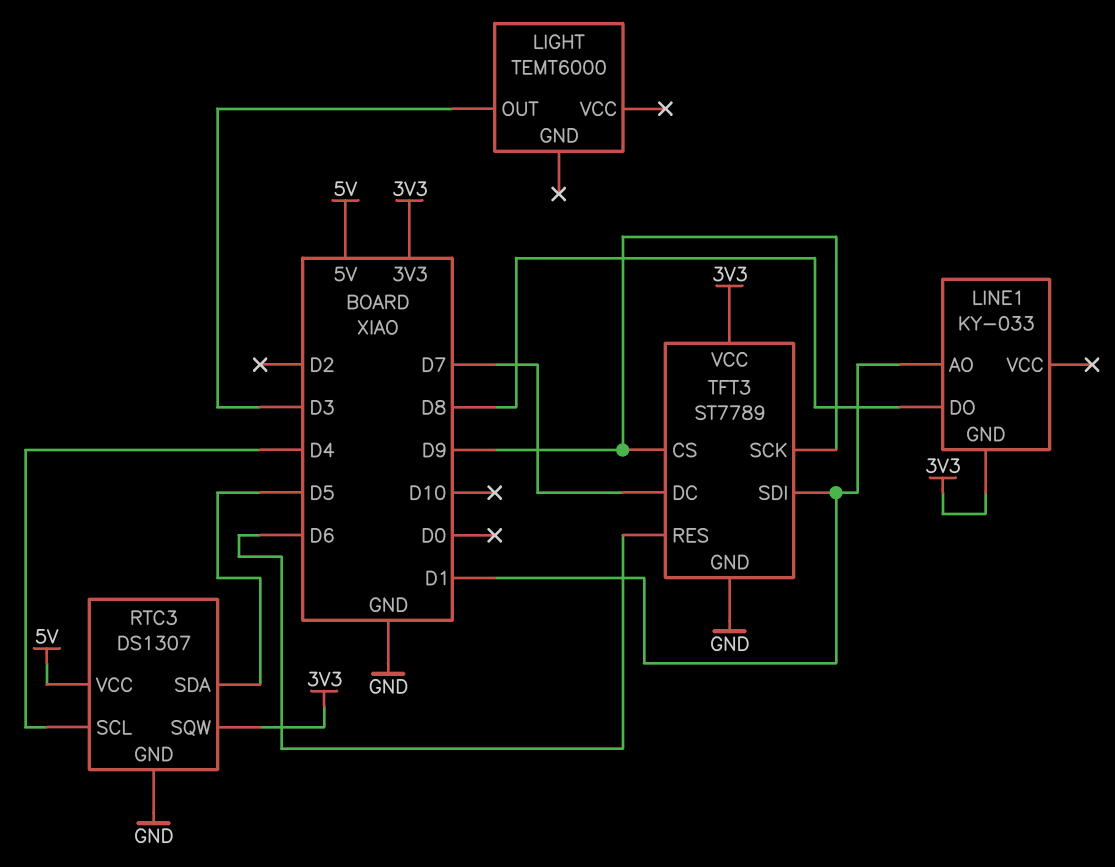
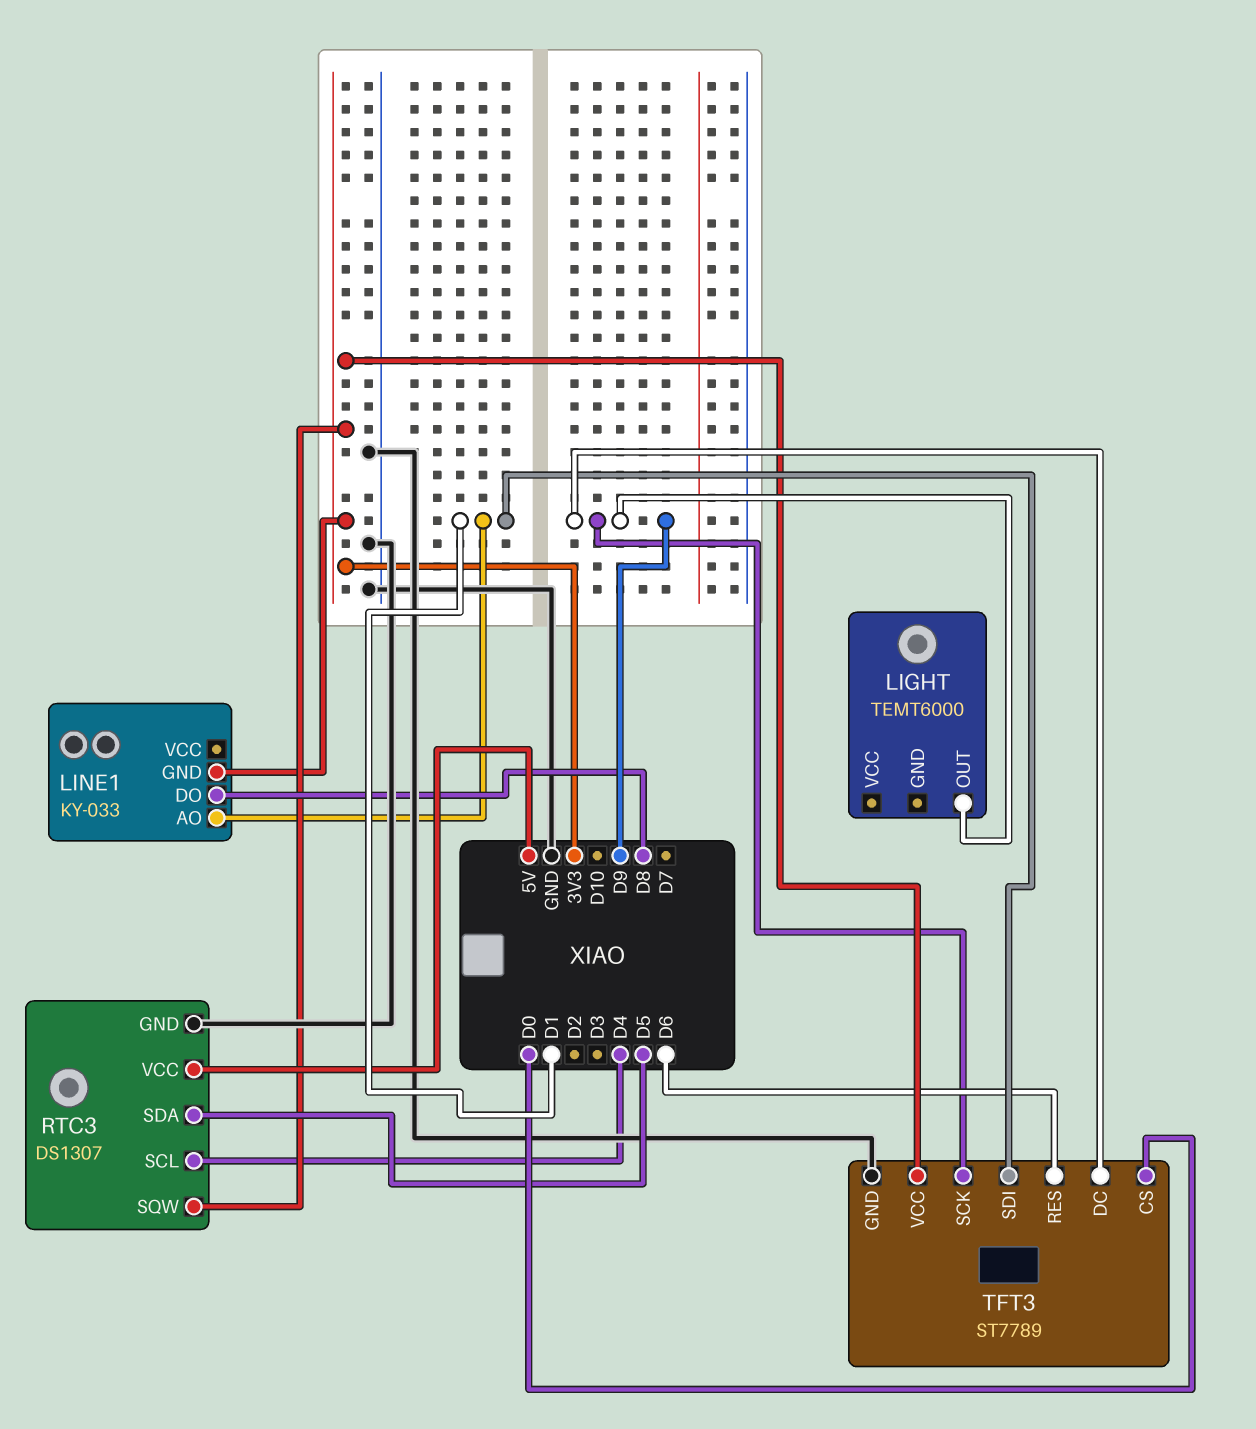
LIGHT pin OUT: D3 -> D9
TFT3 pin CS: D9 -> D0
TFT3 pin DC: D7 -> D9

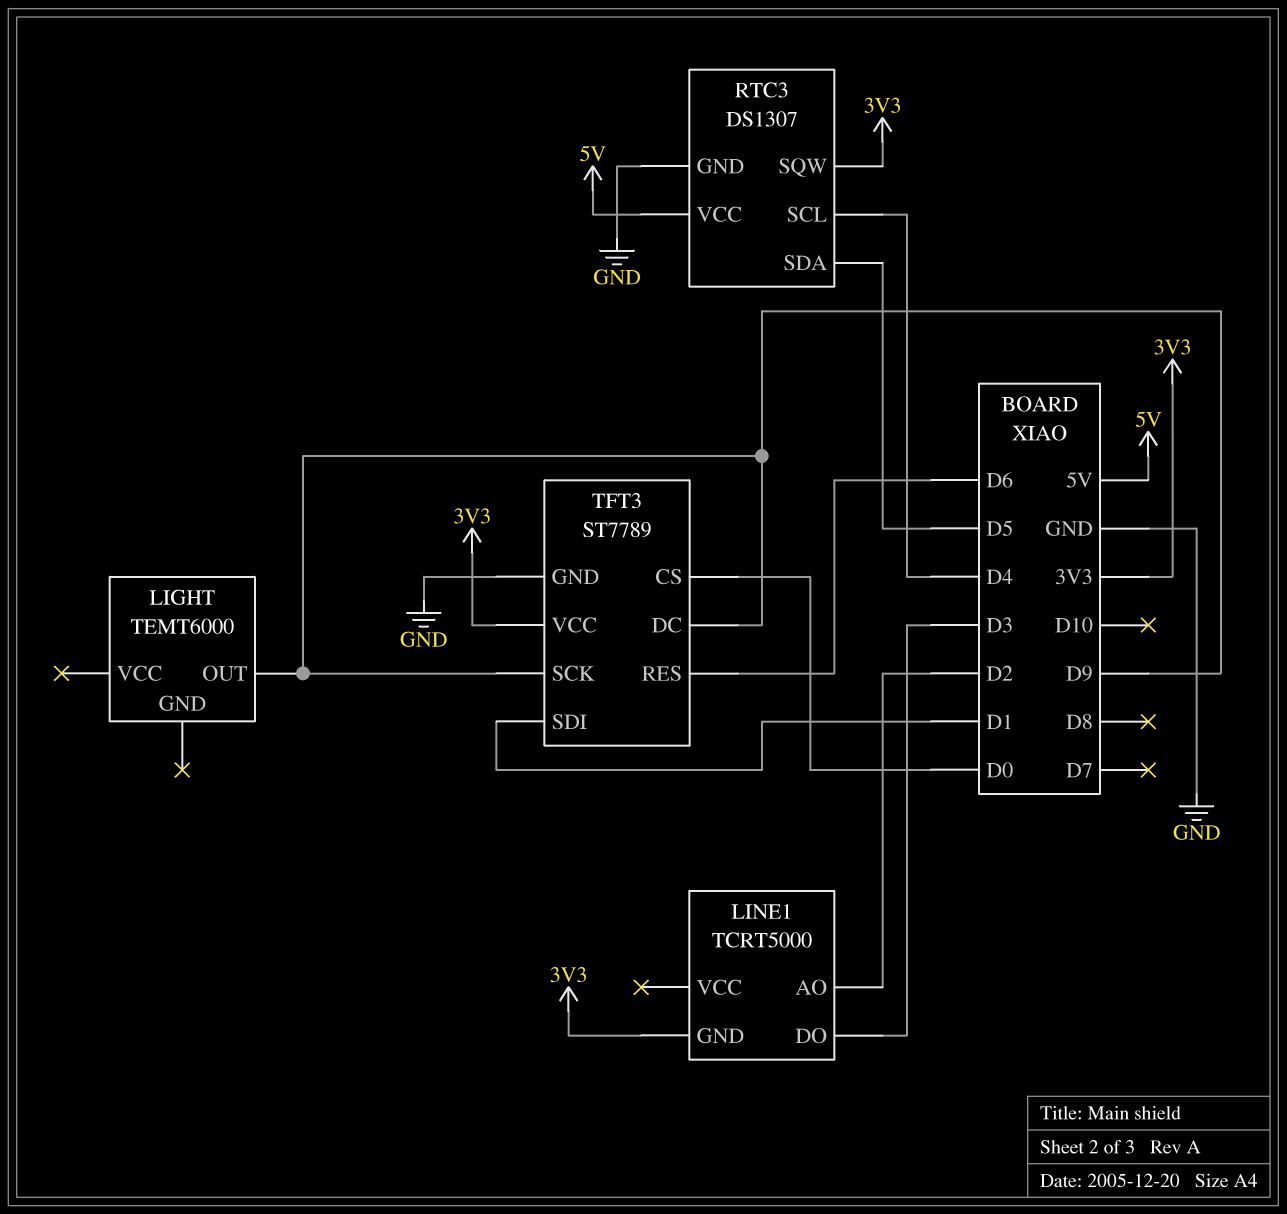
LINE1: KY-033 -> TCRT5000
LINE1 pin AO: D1 -> D2
LINE1 pin DO: D8 -> D3

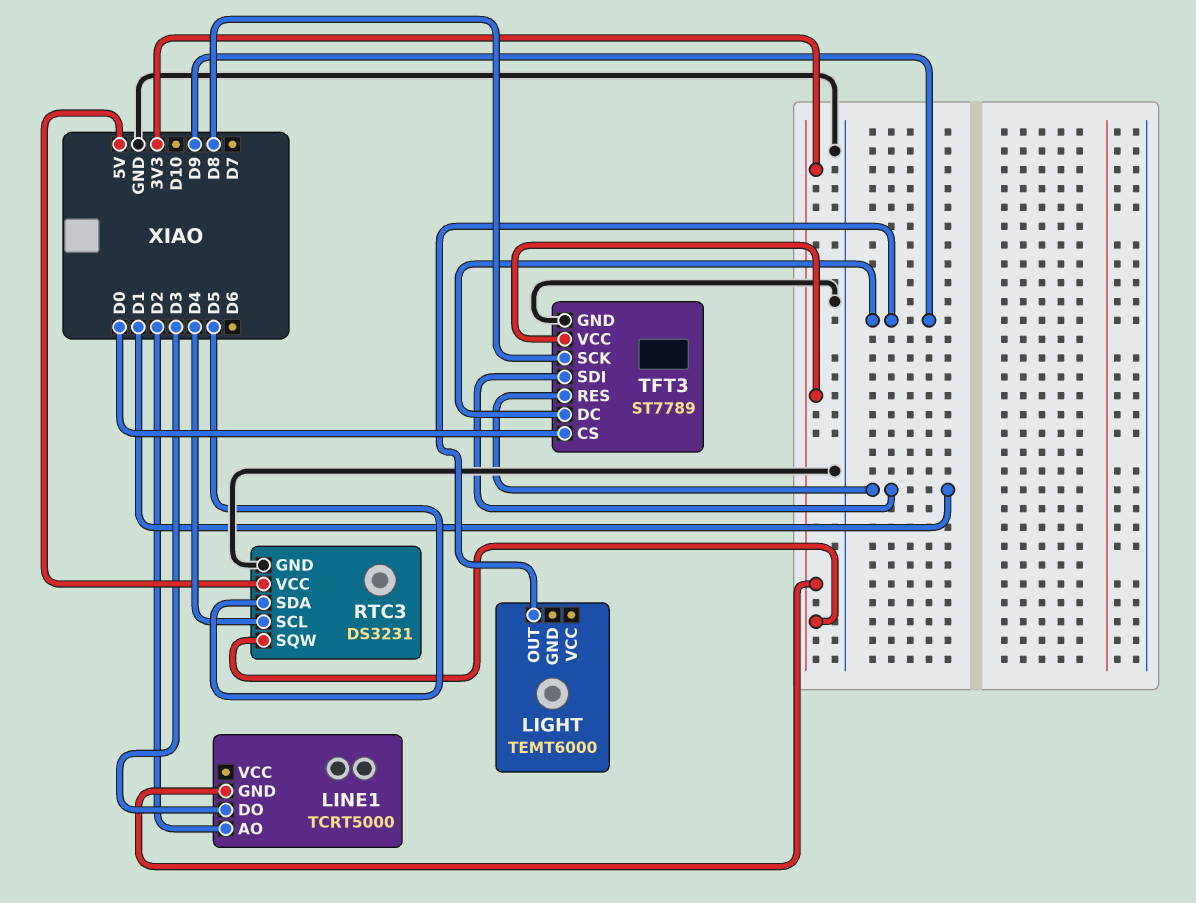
RTC3: DS1307 -> DS3231
TFT3 pin RES: D6 -> D1
TFT3 pin SCK: D9 -> D8

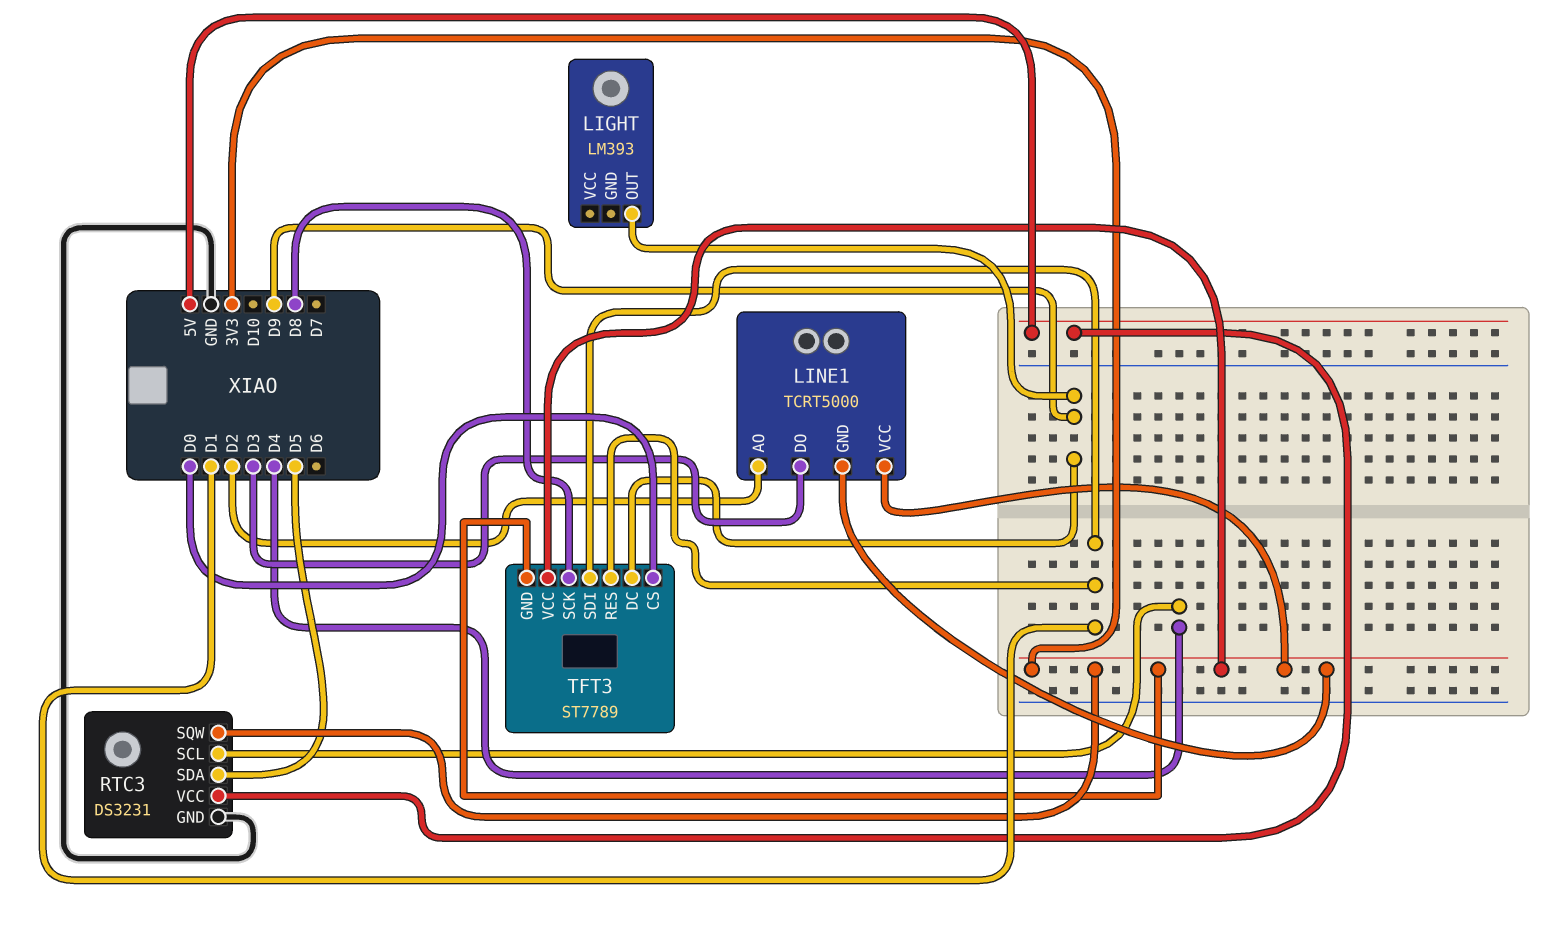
LIGHT: TEMT6000 -> LM393
LINE1 pin VCC: none -> 3V3
TFT3 pin GND: GND -> 3V3

